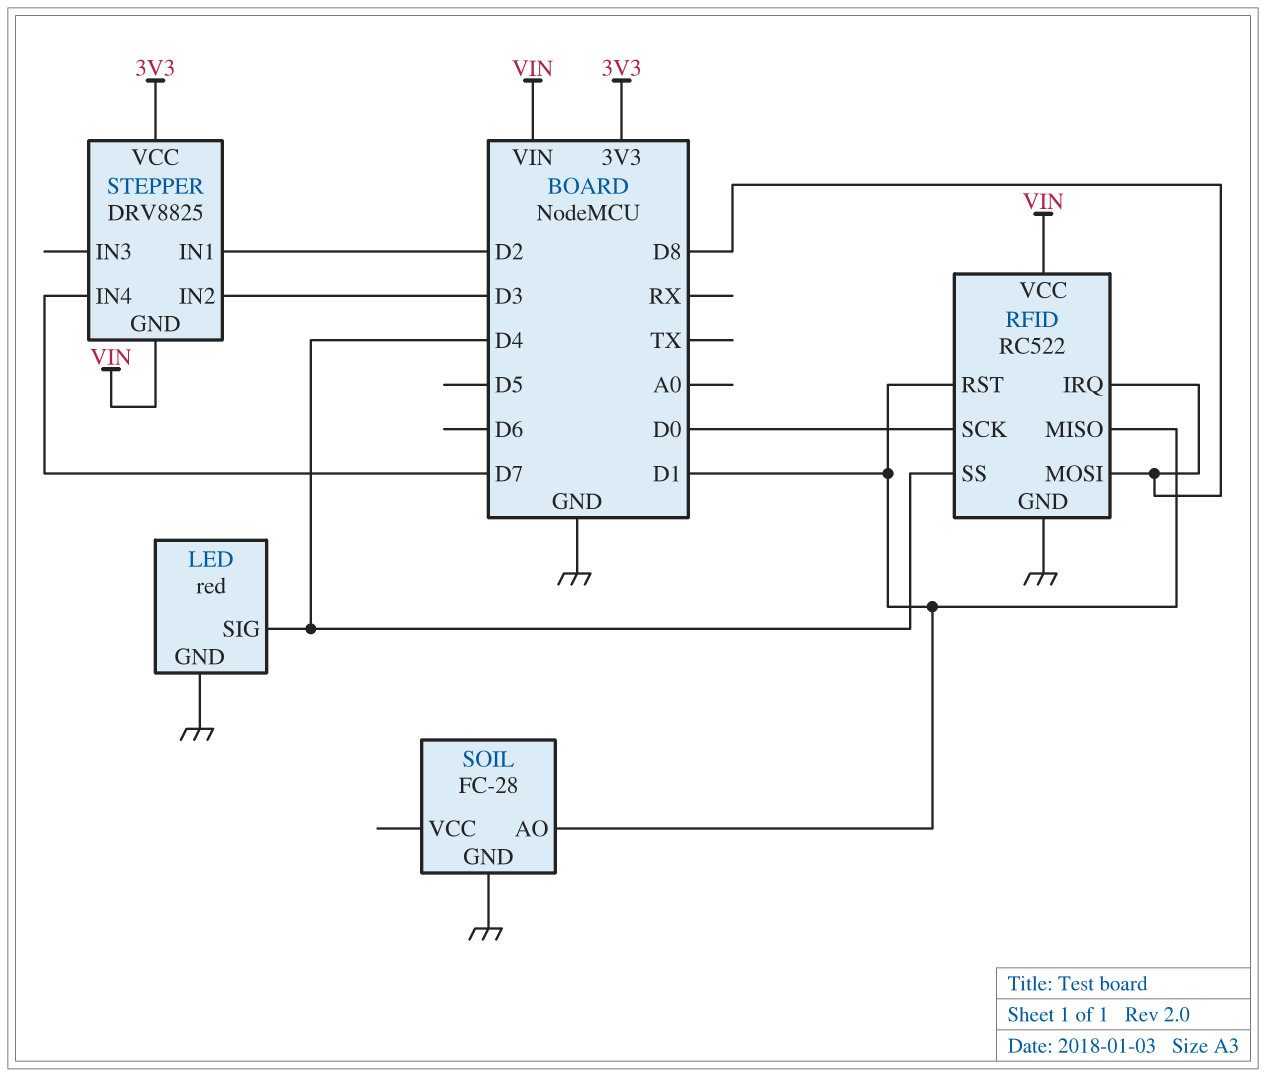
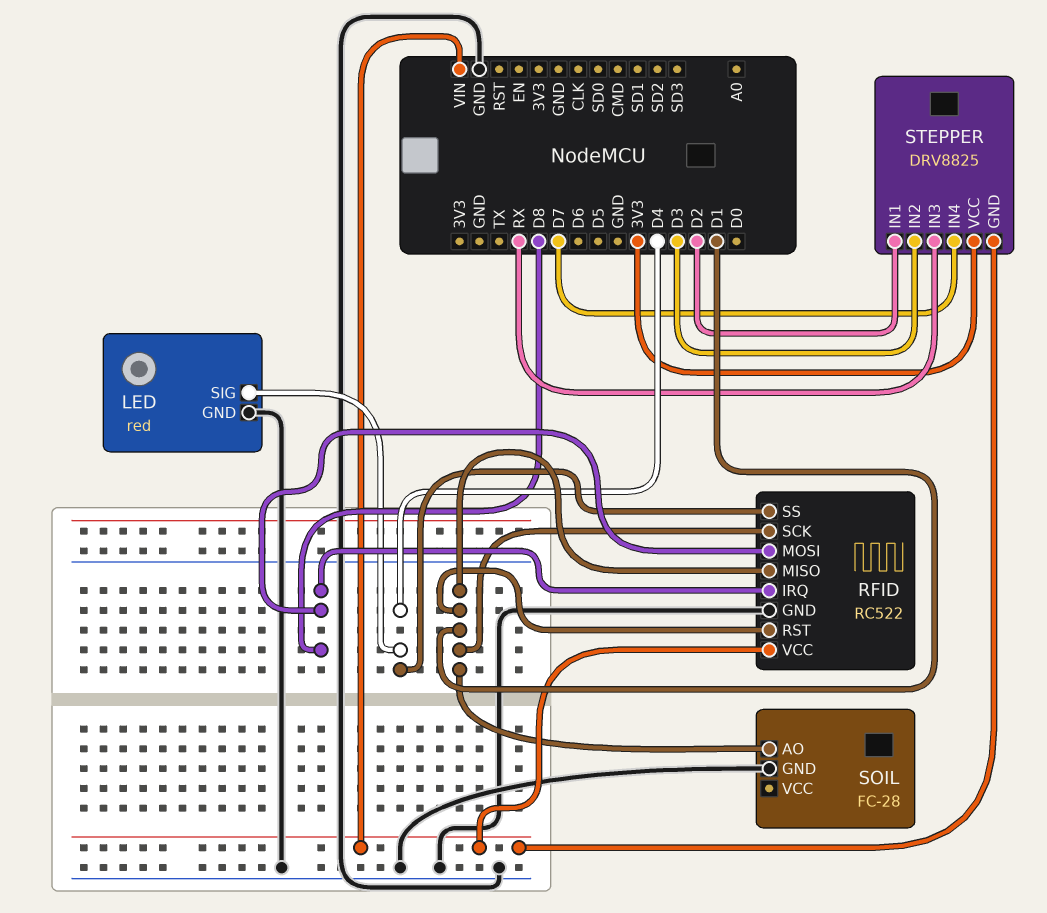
RFID pin SCK: D0 -> D1
STEPPER pin IN3: none -> RX

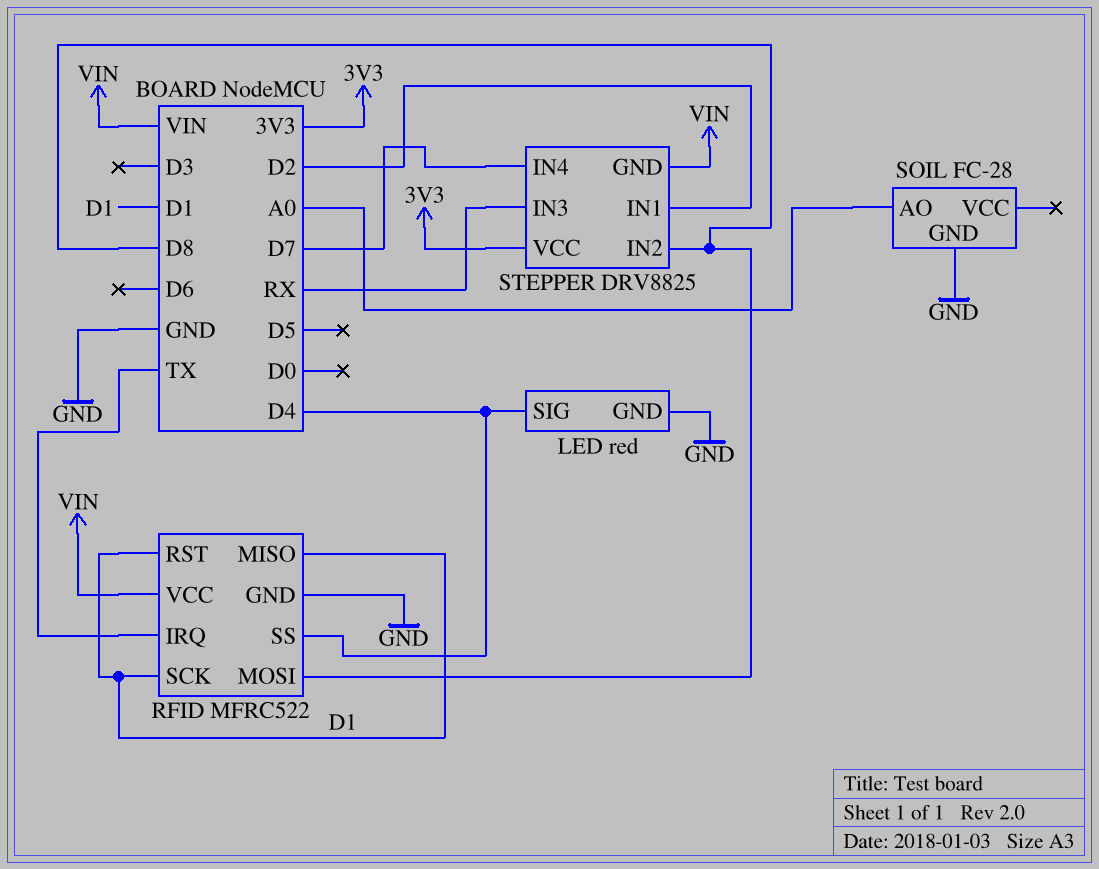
RFID: RC522 -> MFRC522
RFID pin IRQ: D8 -> TX
SOIL pin AO: D1 -> A0
STEPPER pin IN2: D3 -> D8

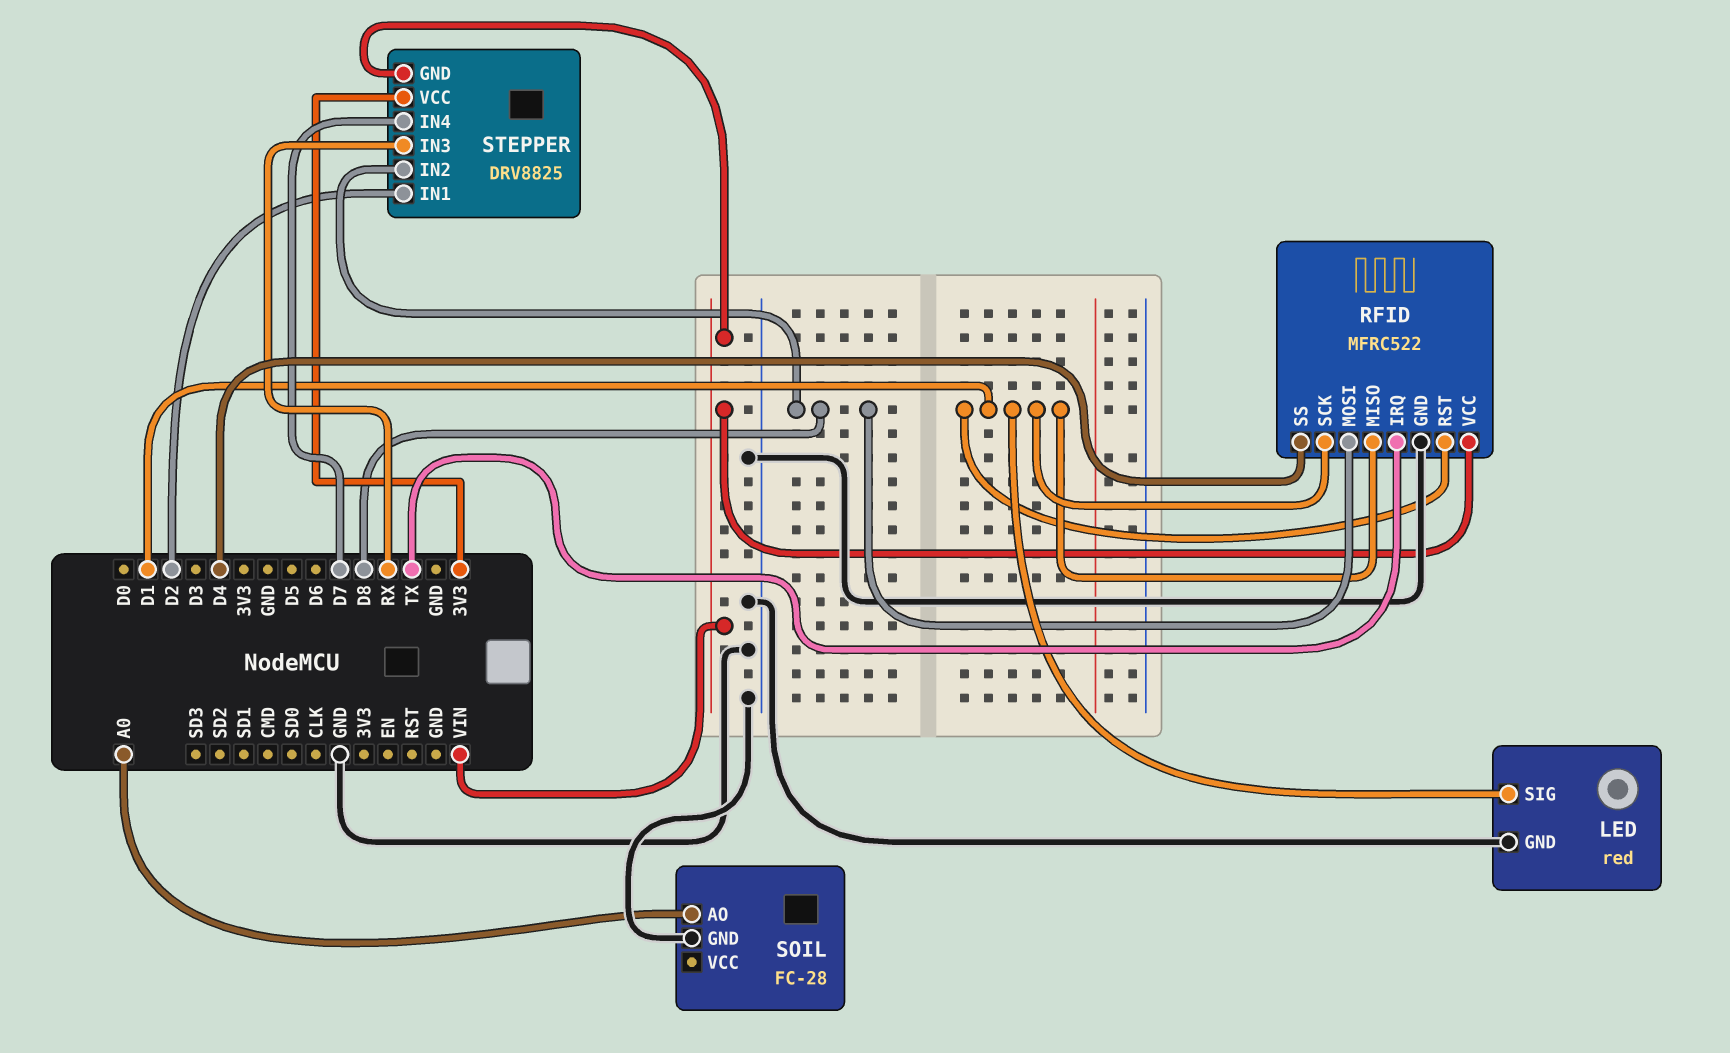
LED pin SIG: D4 -> D1

